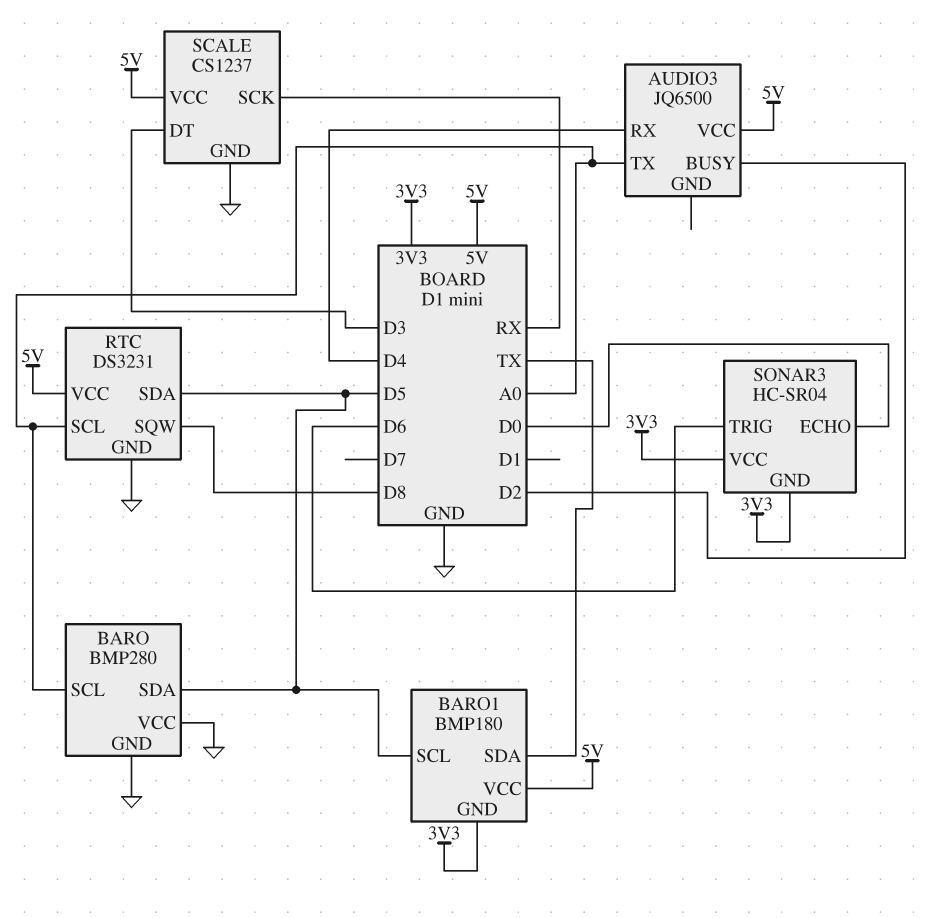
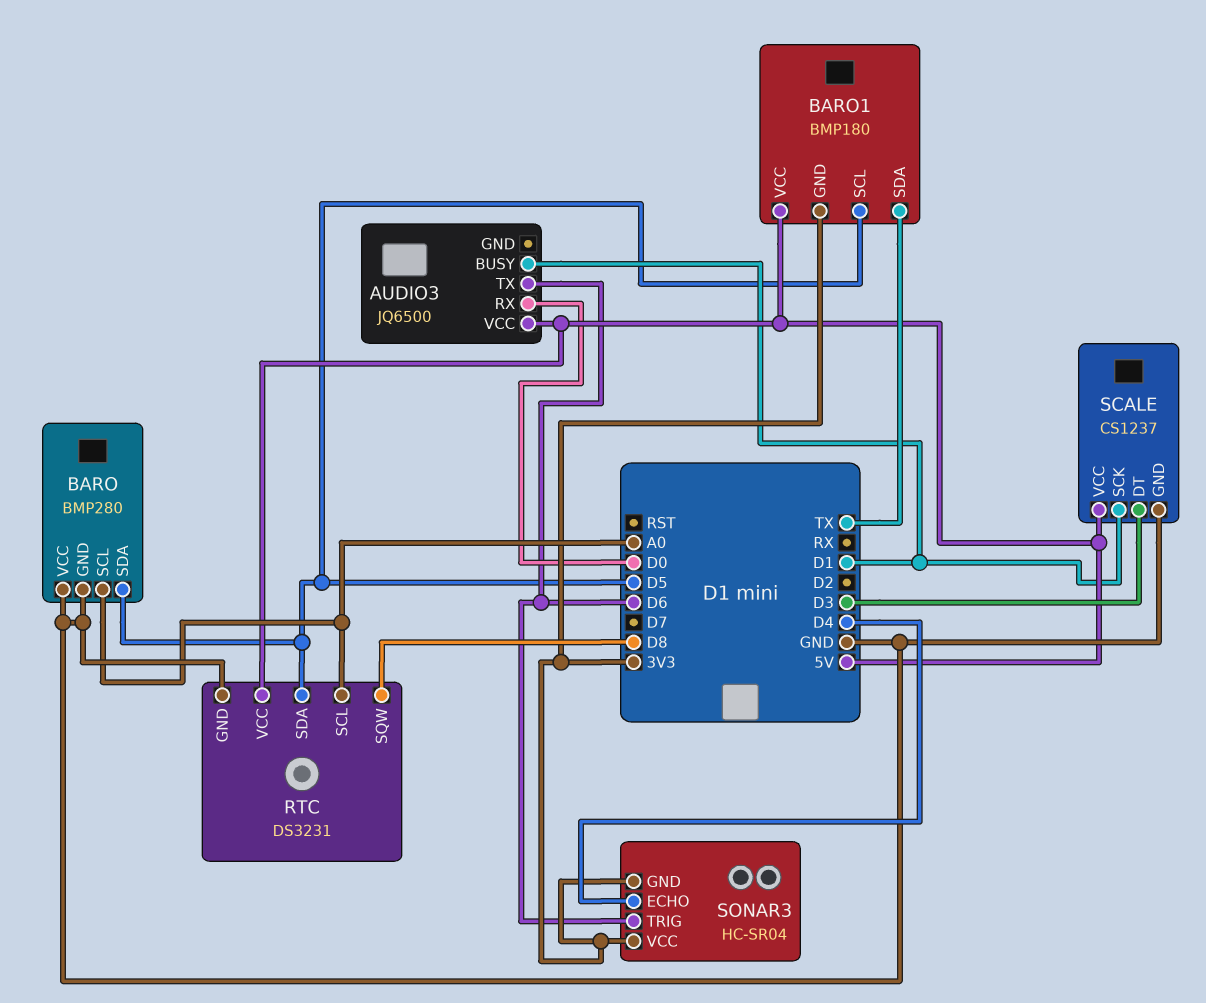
AUDIO3 pin BUSY: D2 -> D1
AUDIO3 pin RX: D4 -> D0
AUDIO3 pin TX: A0 -> D6
SCALE pin SCK: RX -> D1
SONAR3 pin ECHO: D0 -> D4

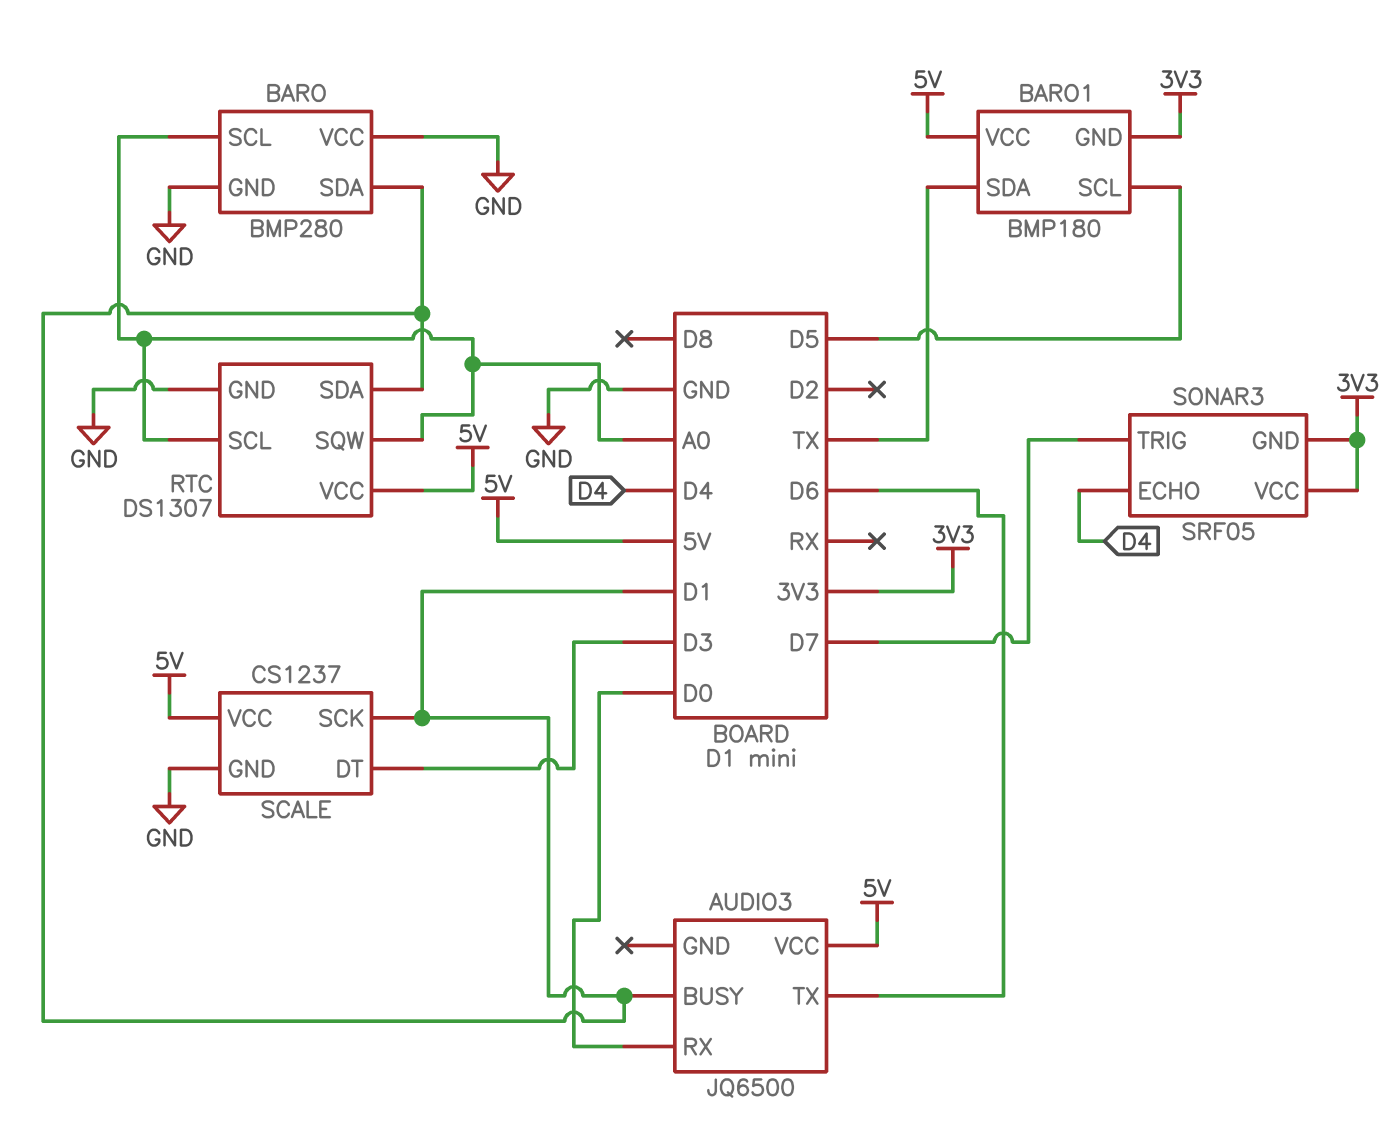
BARO pin SDA: D5 -> D1
RTC: DS3231 -> DS1307
RTC pin SDA: D5 -> D1
RTC pin SQW: D8 -> A0
SONAR3: HC-SR04 -> SRF05
SONAR3 pin TRIG: D6 -> D7

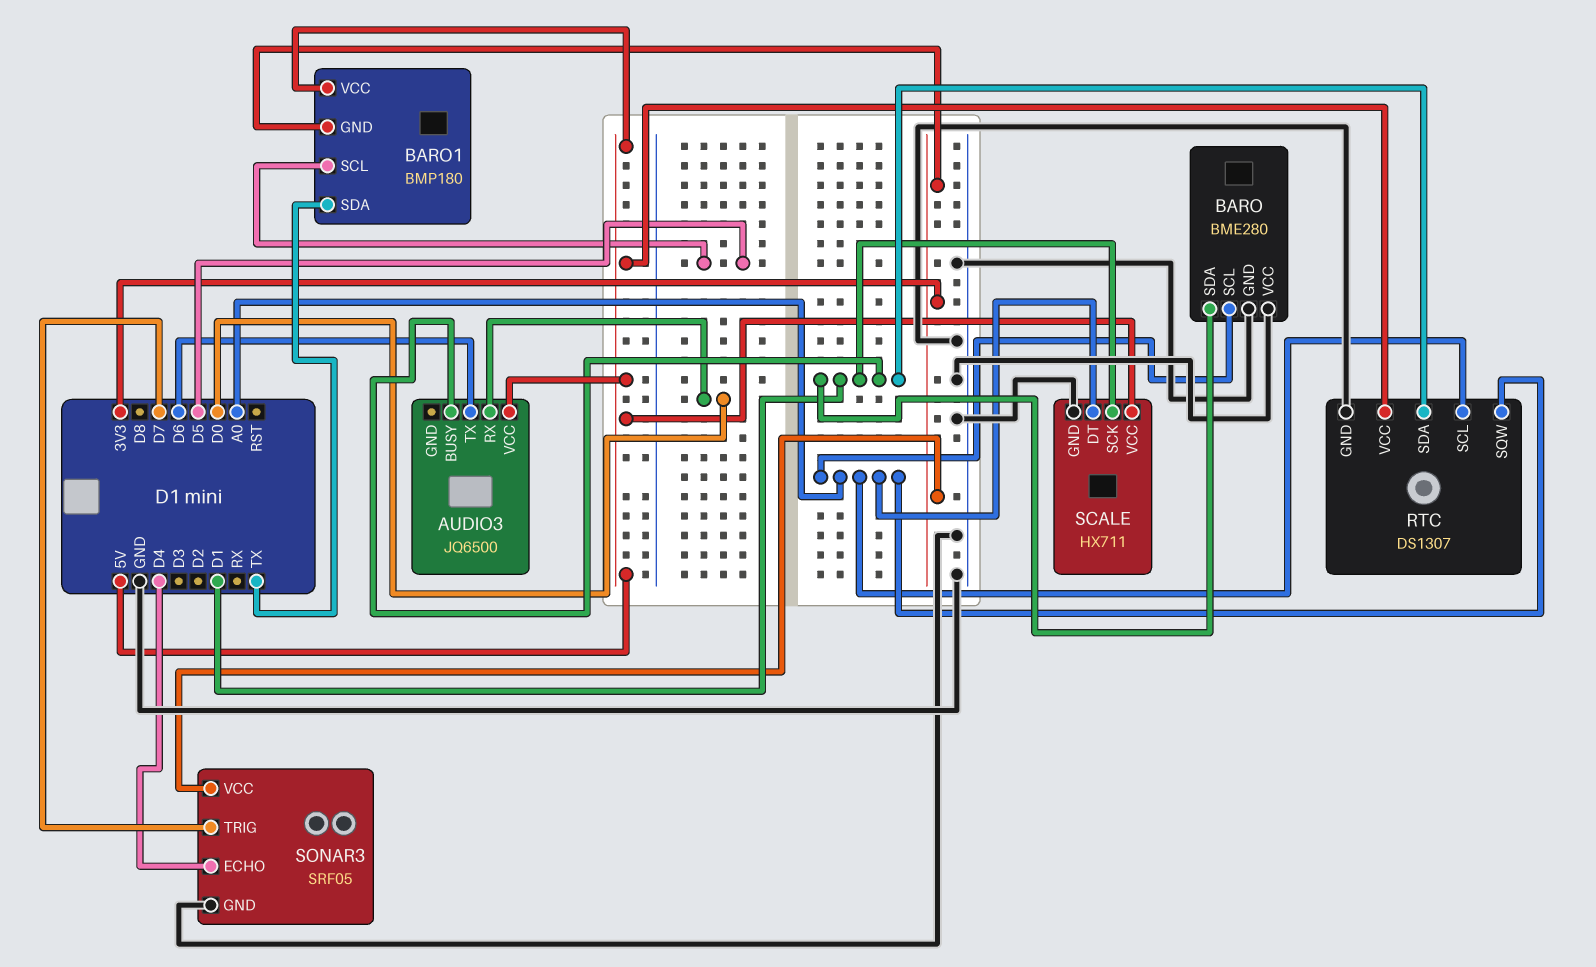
BARO: BMP280 -> BME280
SCALE: CS1237 -> HX711
SCALE pin DT: D3 -> A0
SONAR3 pin GND: 3V3 -> GND

